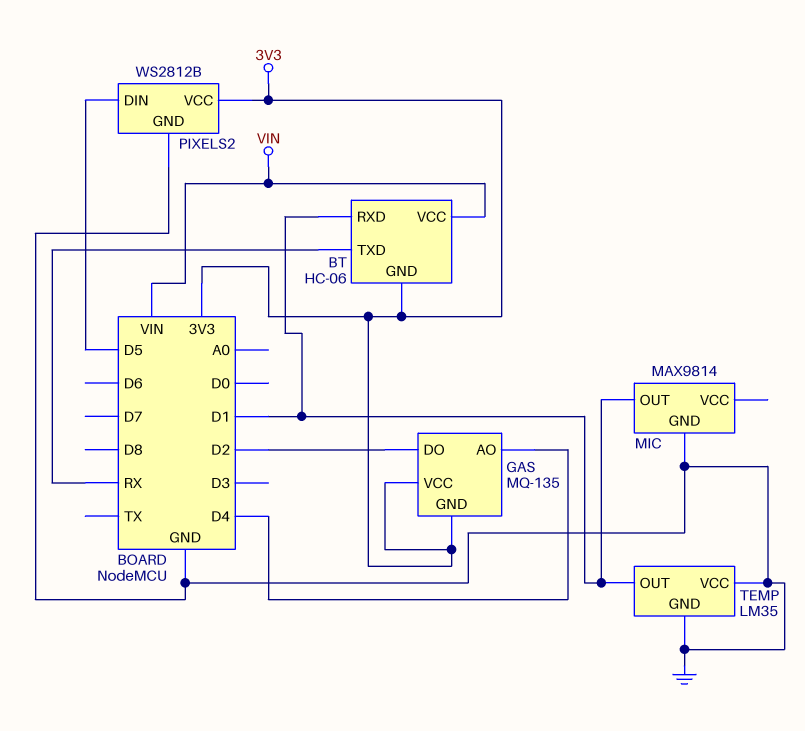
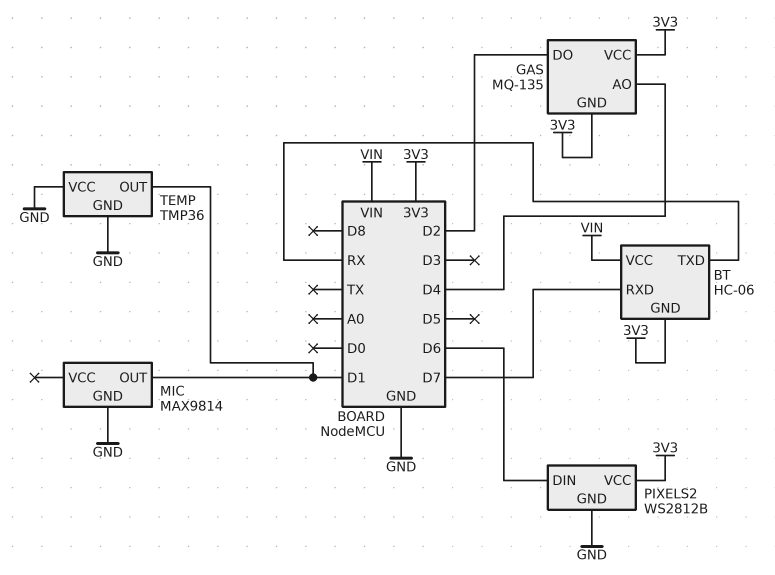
BT pin RXD: D1 -> D7
PIXELS2 pin DIN: D5 -> D6
TEMP: LM35 -> TMP36

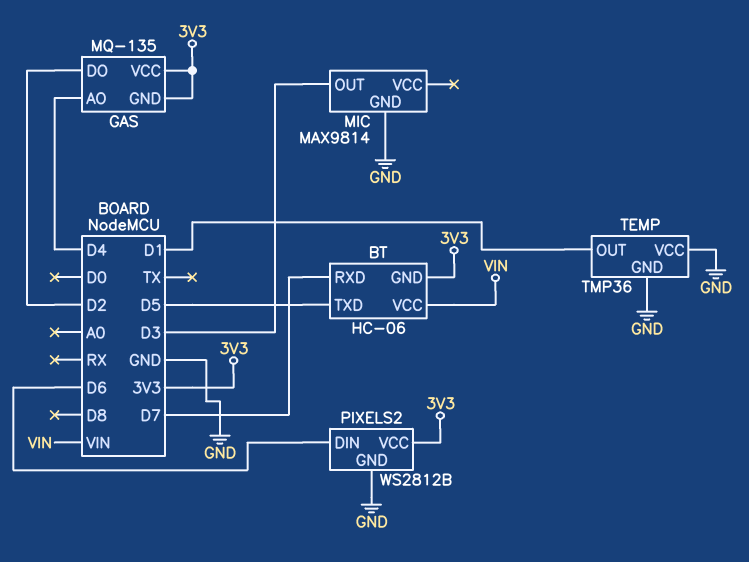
BT pin TXD: RX -> D5
MIC pin OUT: D1 -> D3

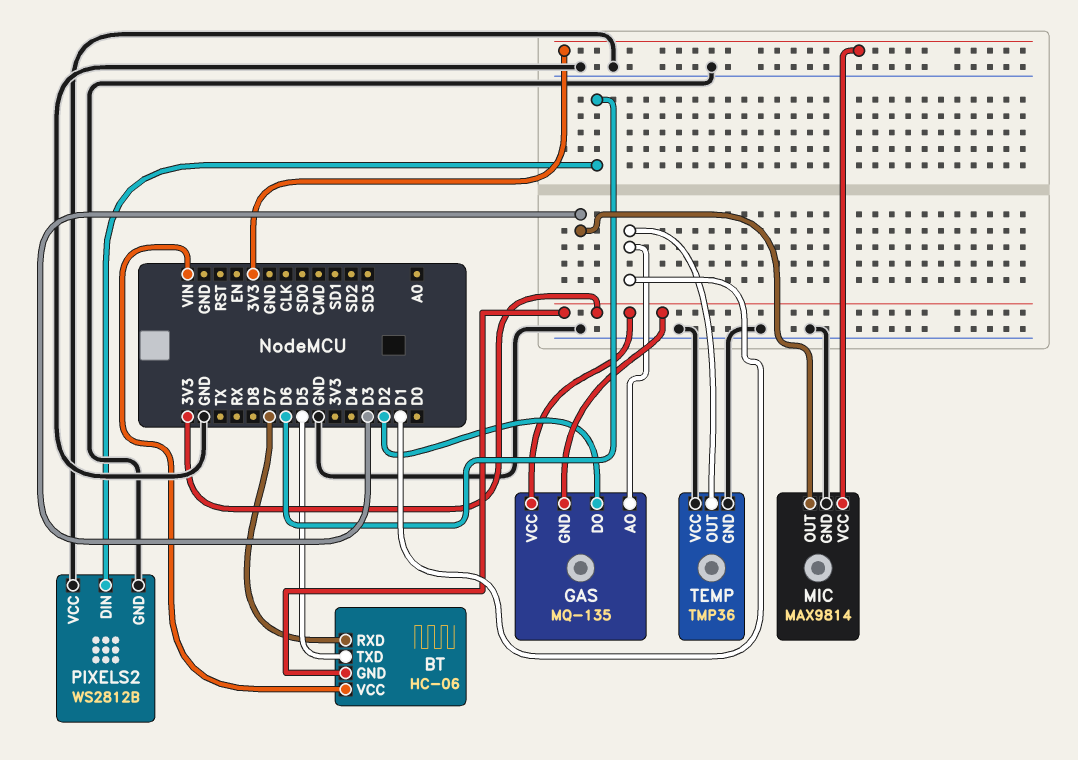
GAS pin AO: D4 -> D1
MIC pin VCC: none -> 3V3
PIXELS2 pin VCC: 3V3 -> GND

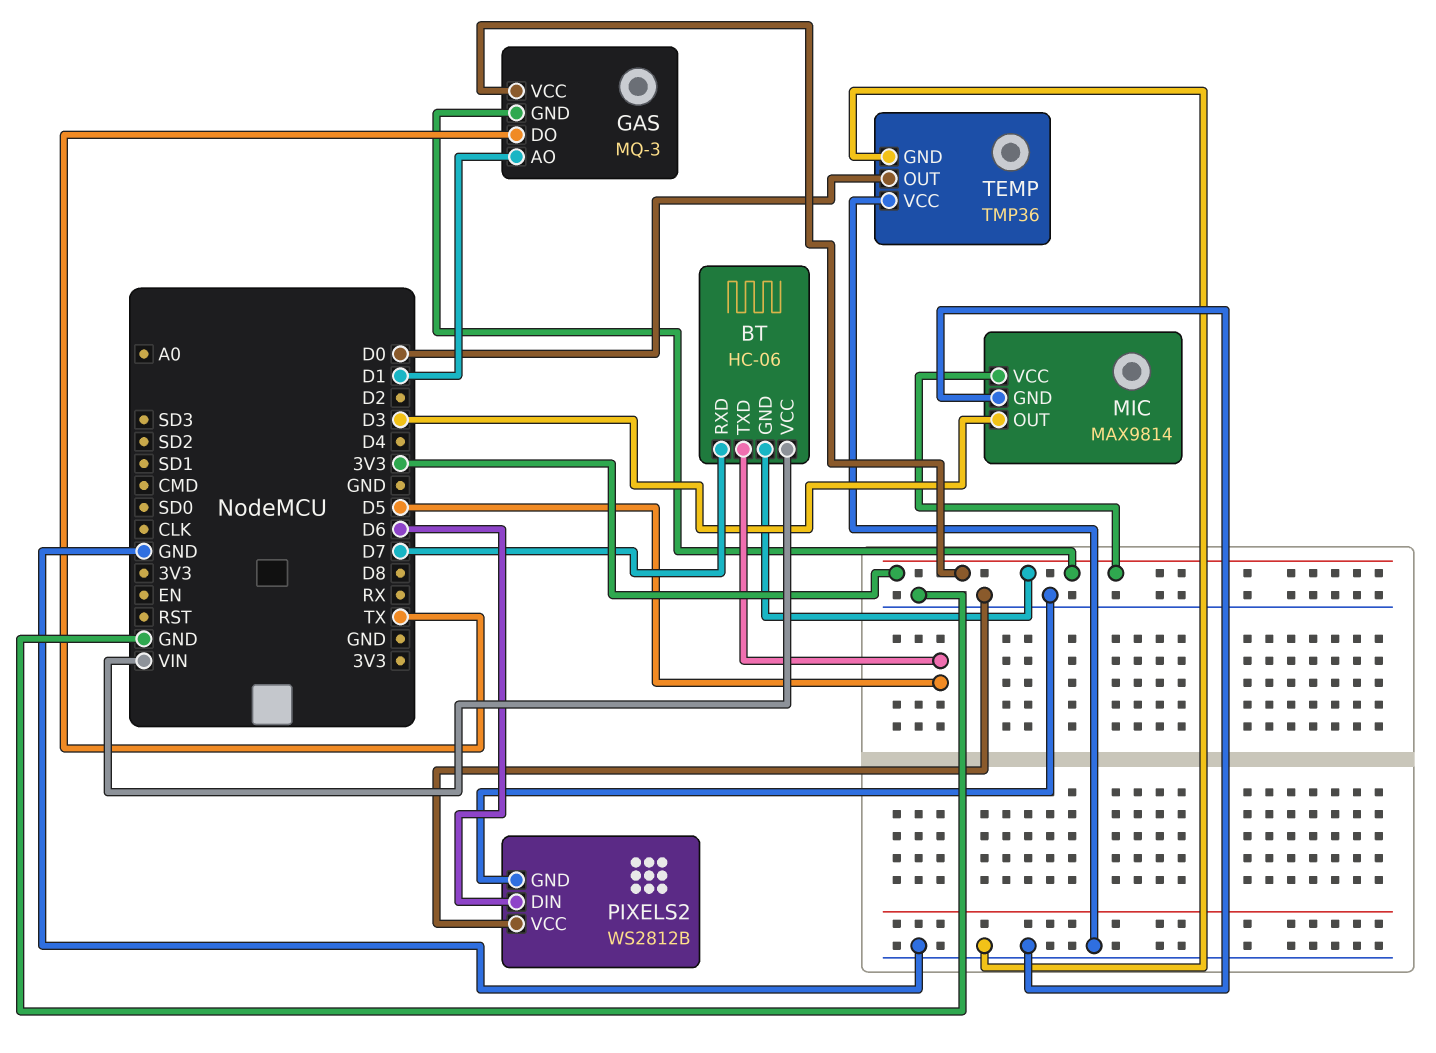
GAS: MQ-135 -> MQ-3
GAS pin DO: D2 -> TX
TEMP pin OUT: D1 -> D0

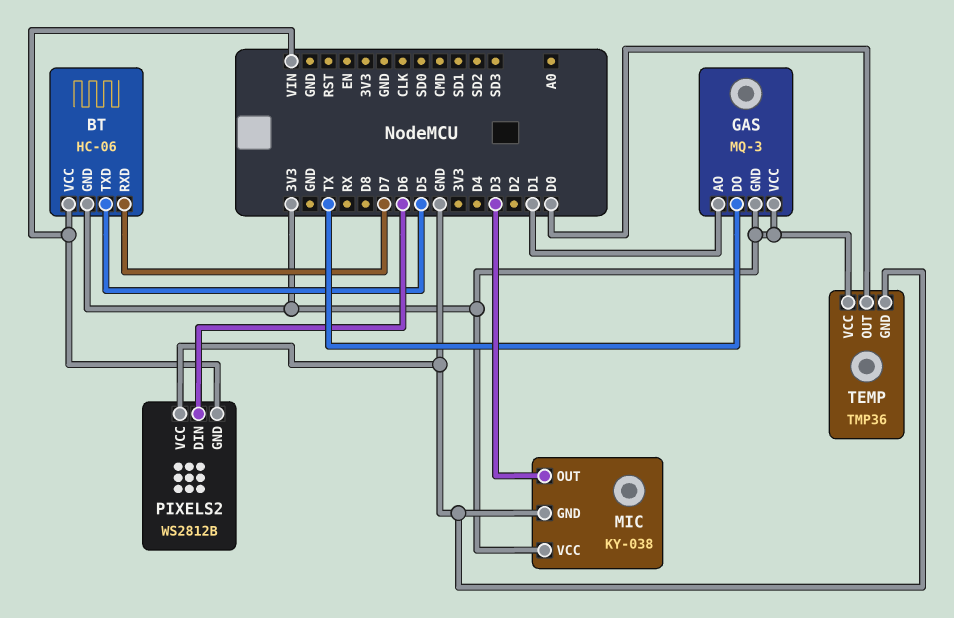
MIC: MAX9814 -> KY-038
PIXELS2 pin GND: GND -> VIN
TEMP pin VCC: GND -> 3V3

